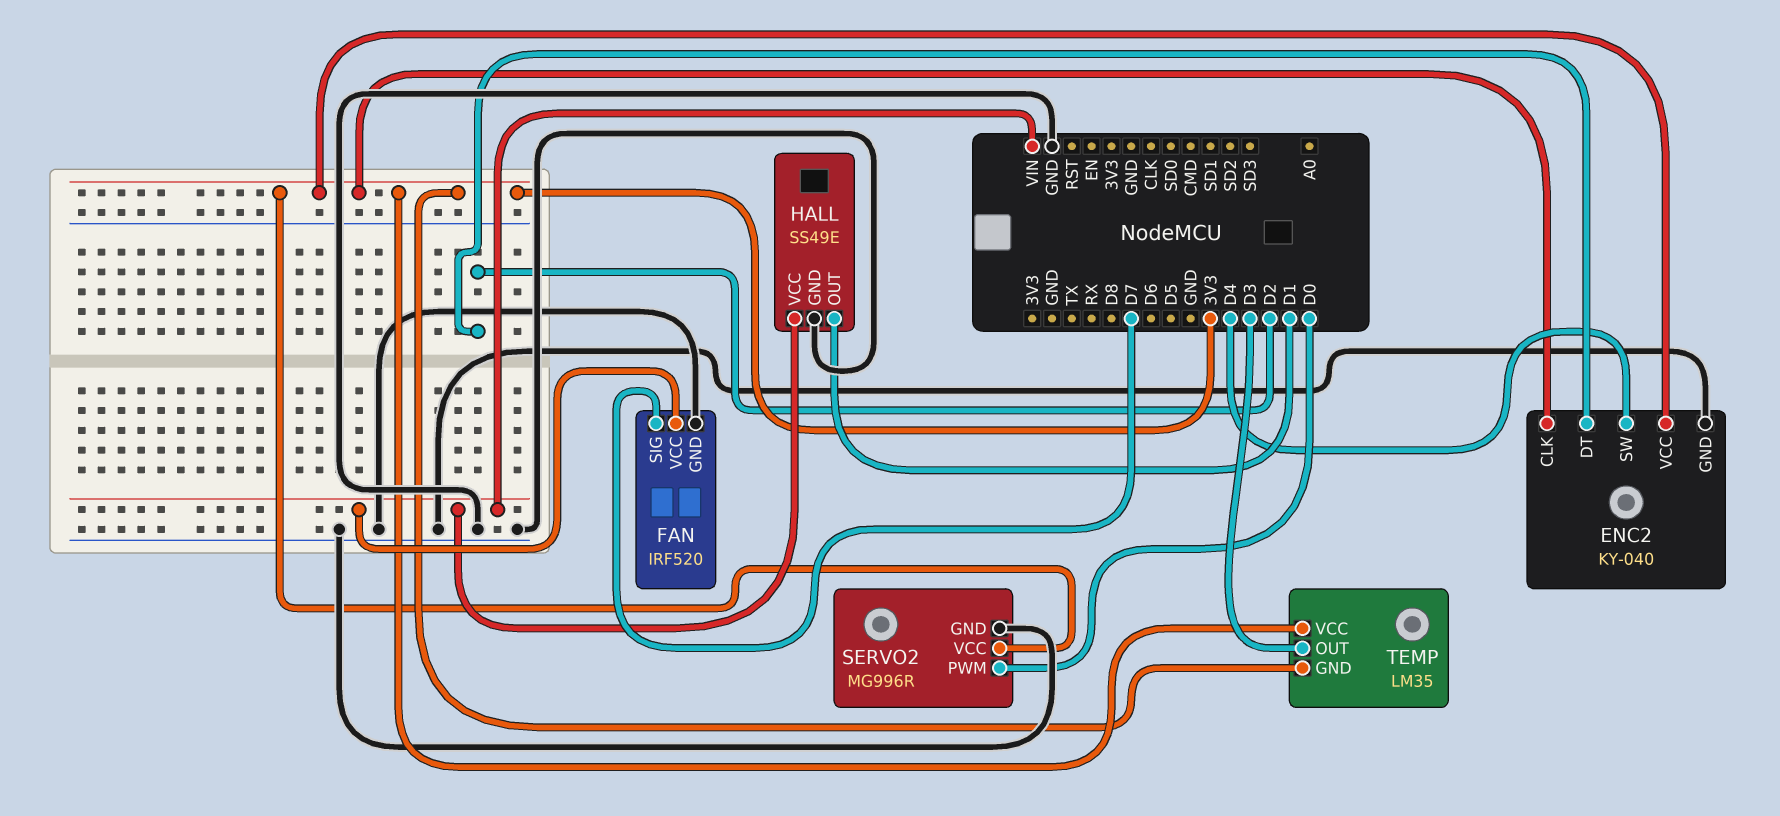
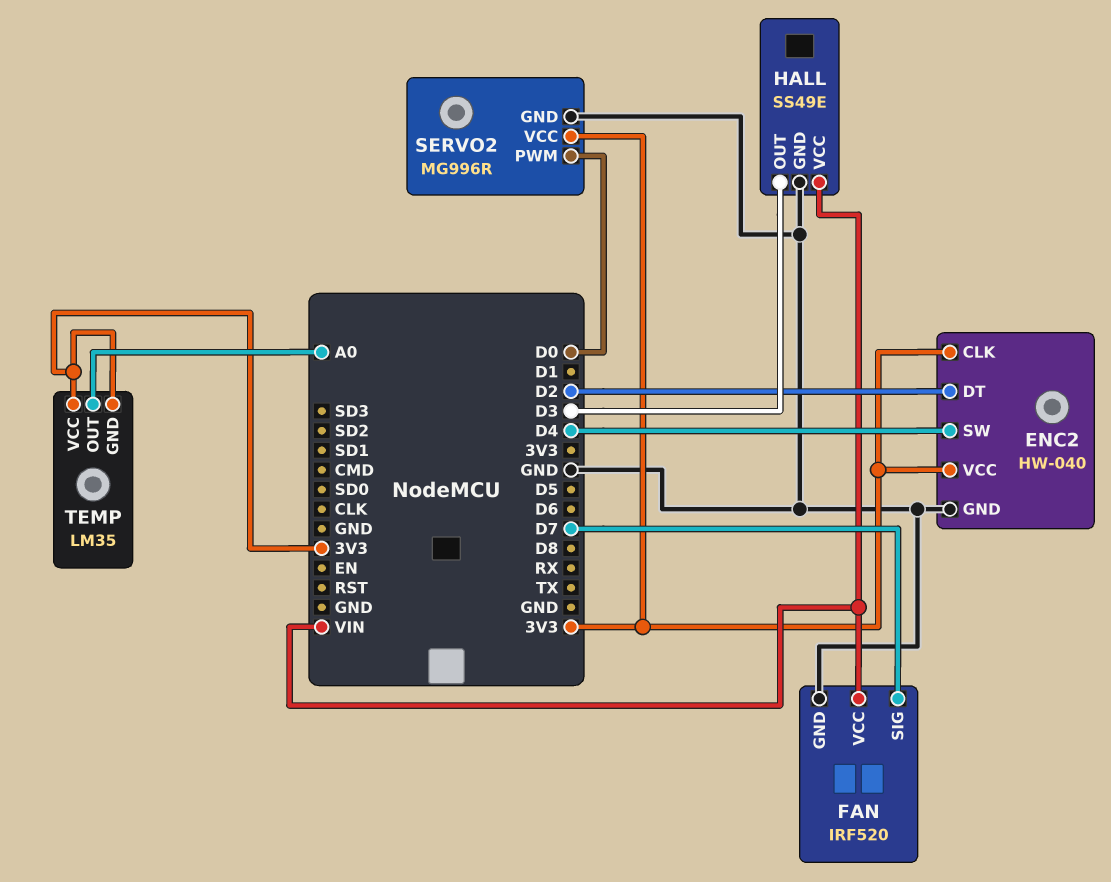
ENC2: KY-040 -> HW-040
HALL pin OUT: D1 -> D3
TEMP pin OUT: D3 -> A0

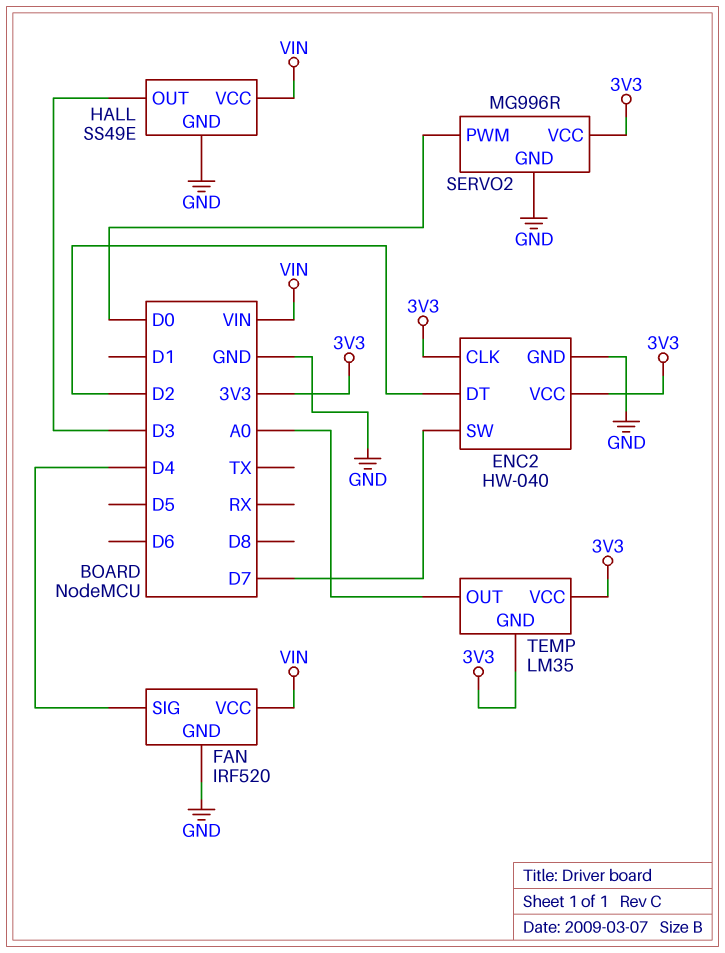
ENC2 pin SW: D4 -> D7
FAN pin SIG: D7 -> D4

